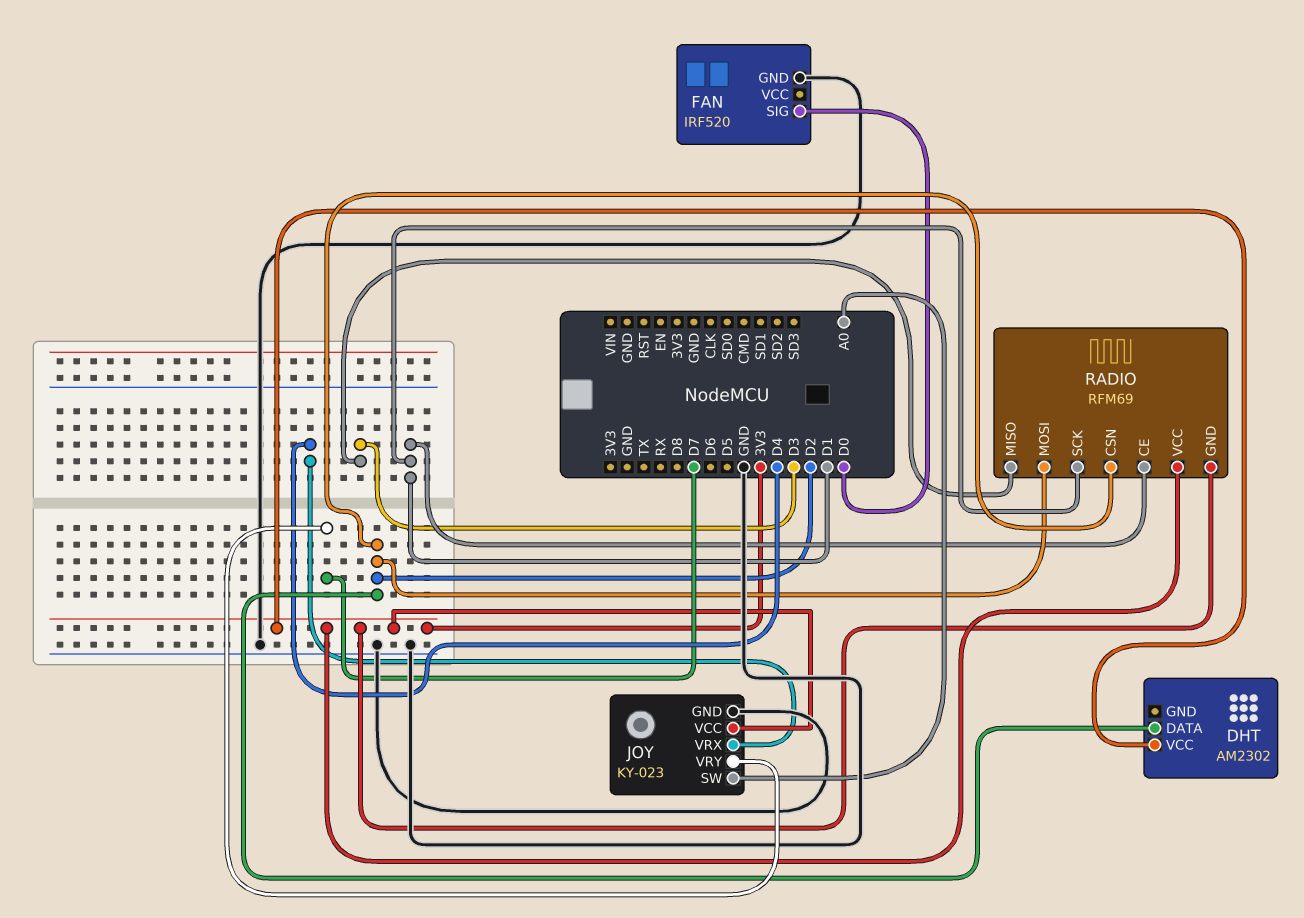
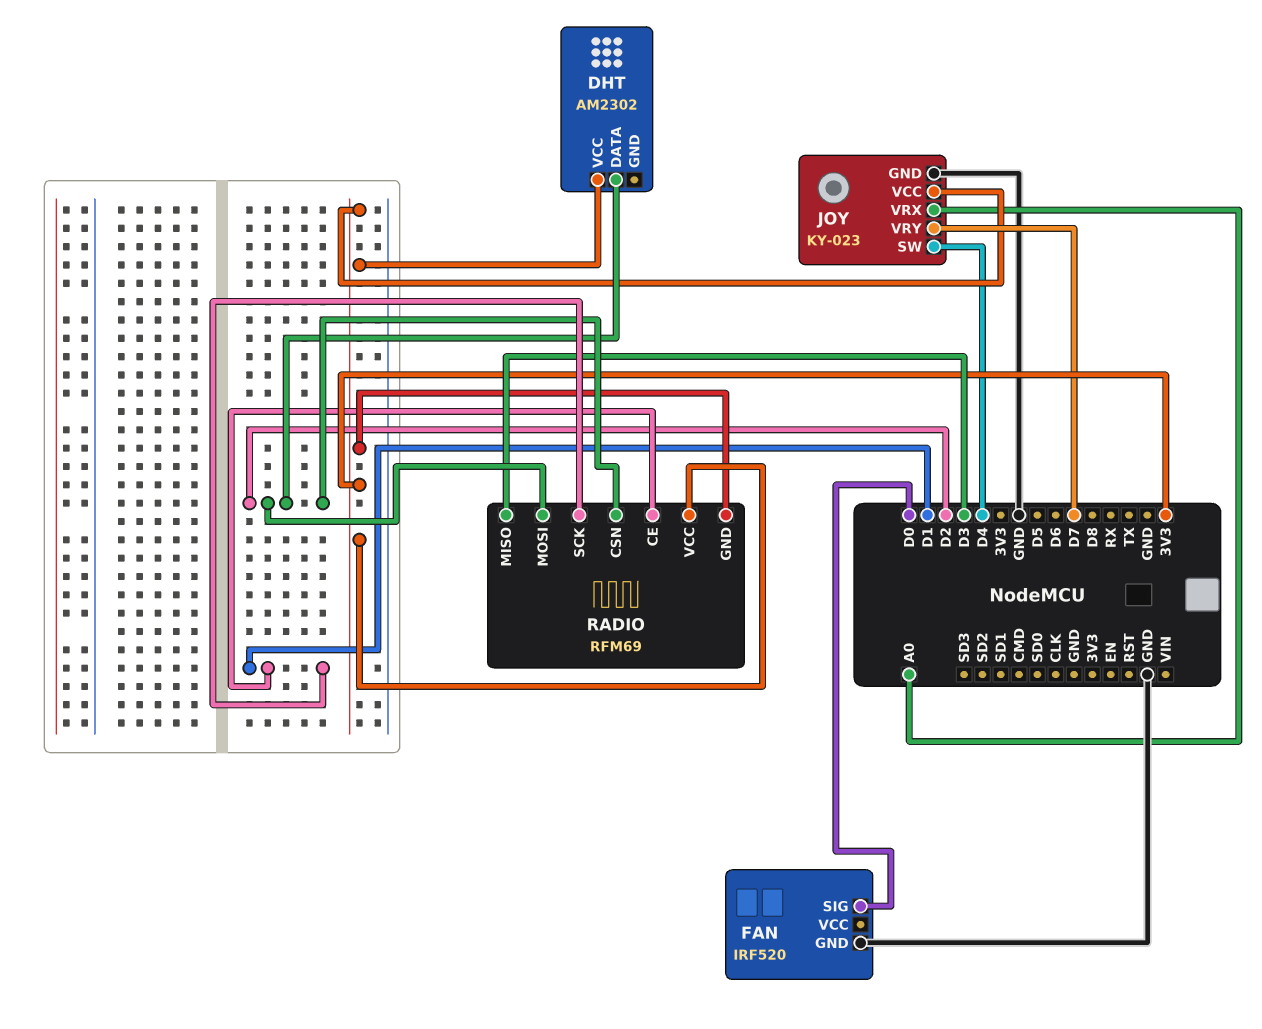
JOY pin SW: A0 -> D4
JOY pin VRX: D4 -> A0

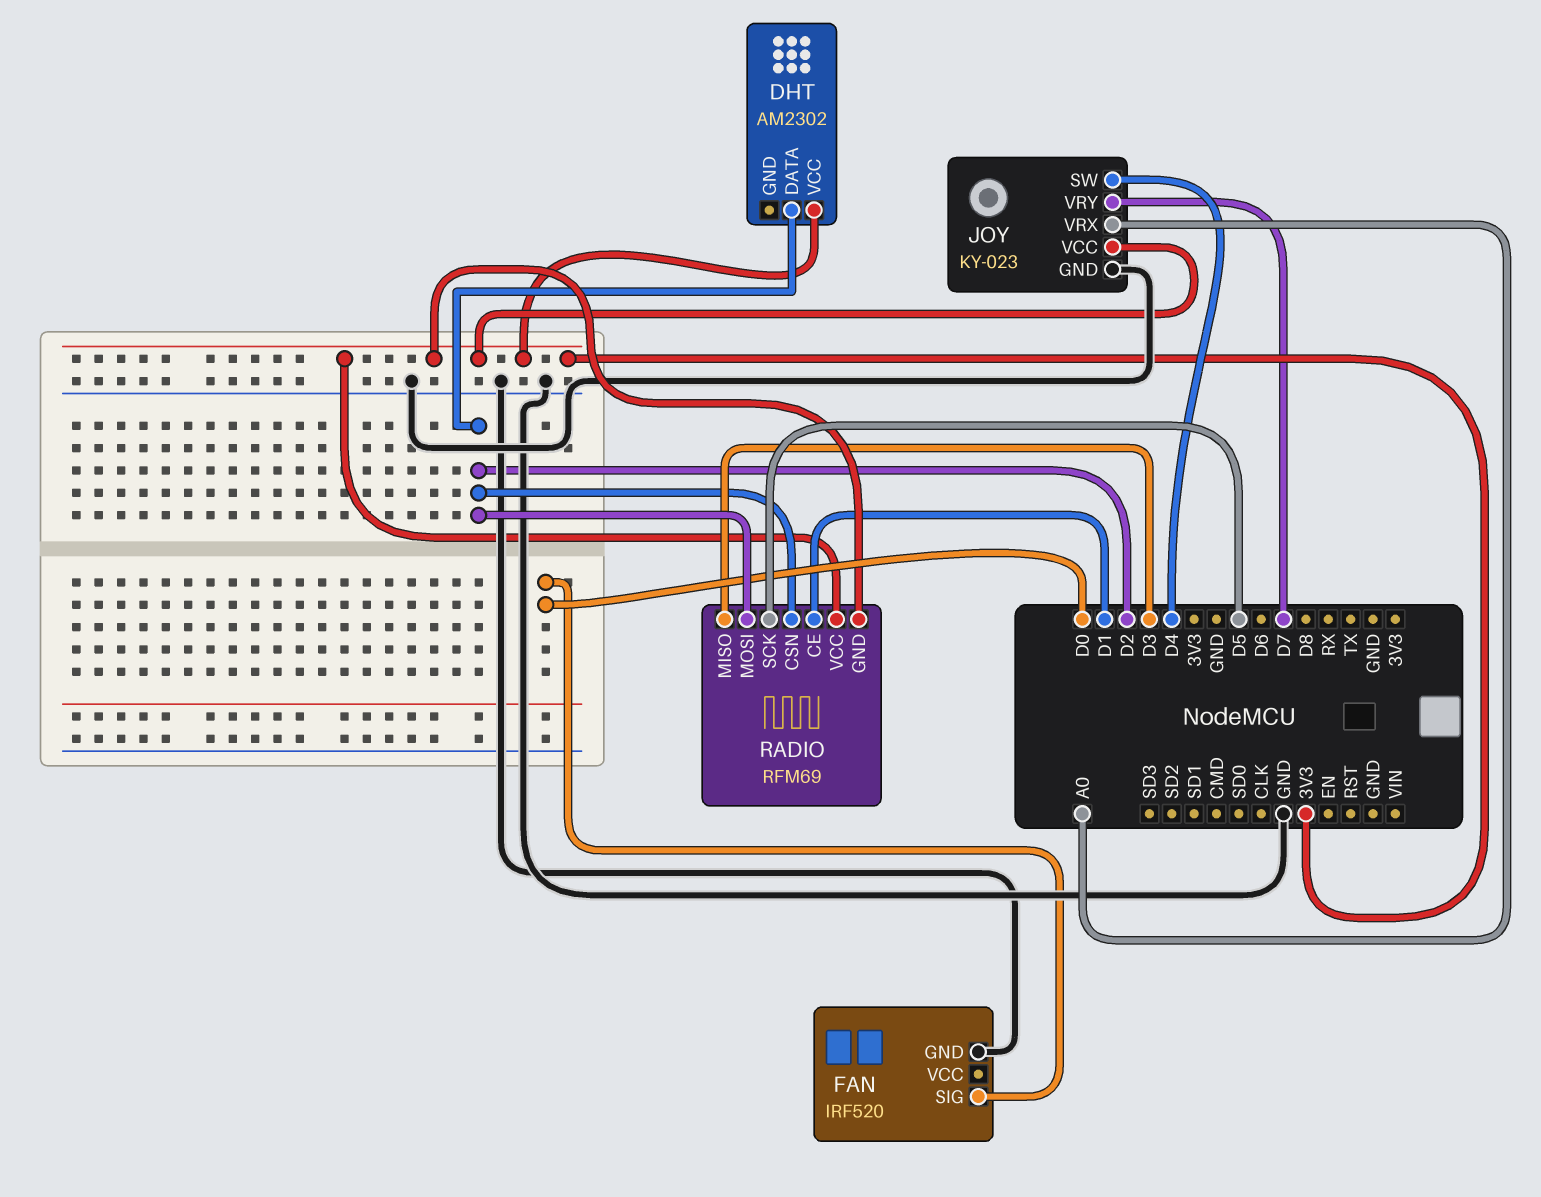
RADIO pin SCK: D1 -> D5

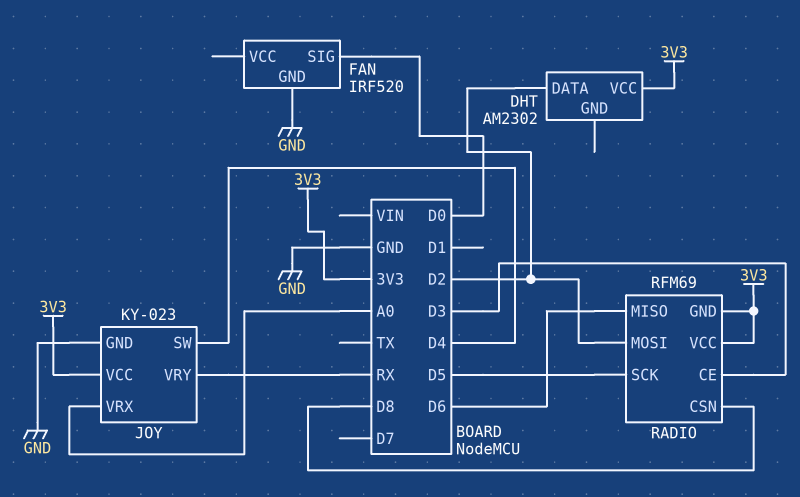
JOY pin VRY: D7 -> RX
RADIO pin CE: D1 -> D3
RADIO pin CSN: D2 -> D8
RADIO pin MISO: D3 -> D6

